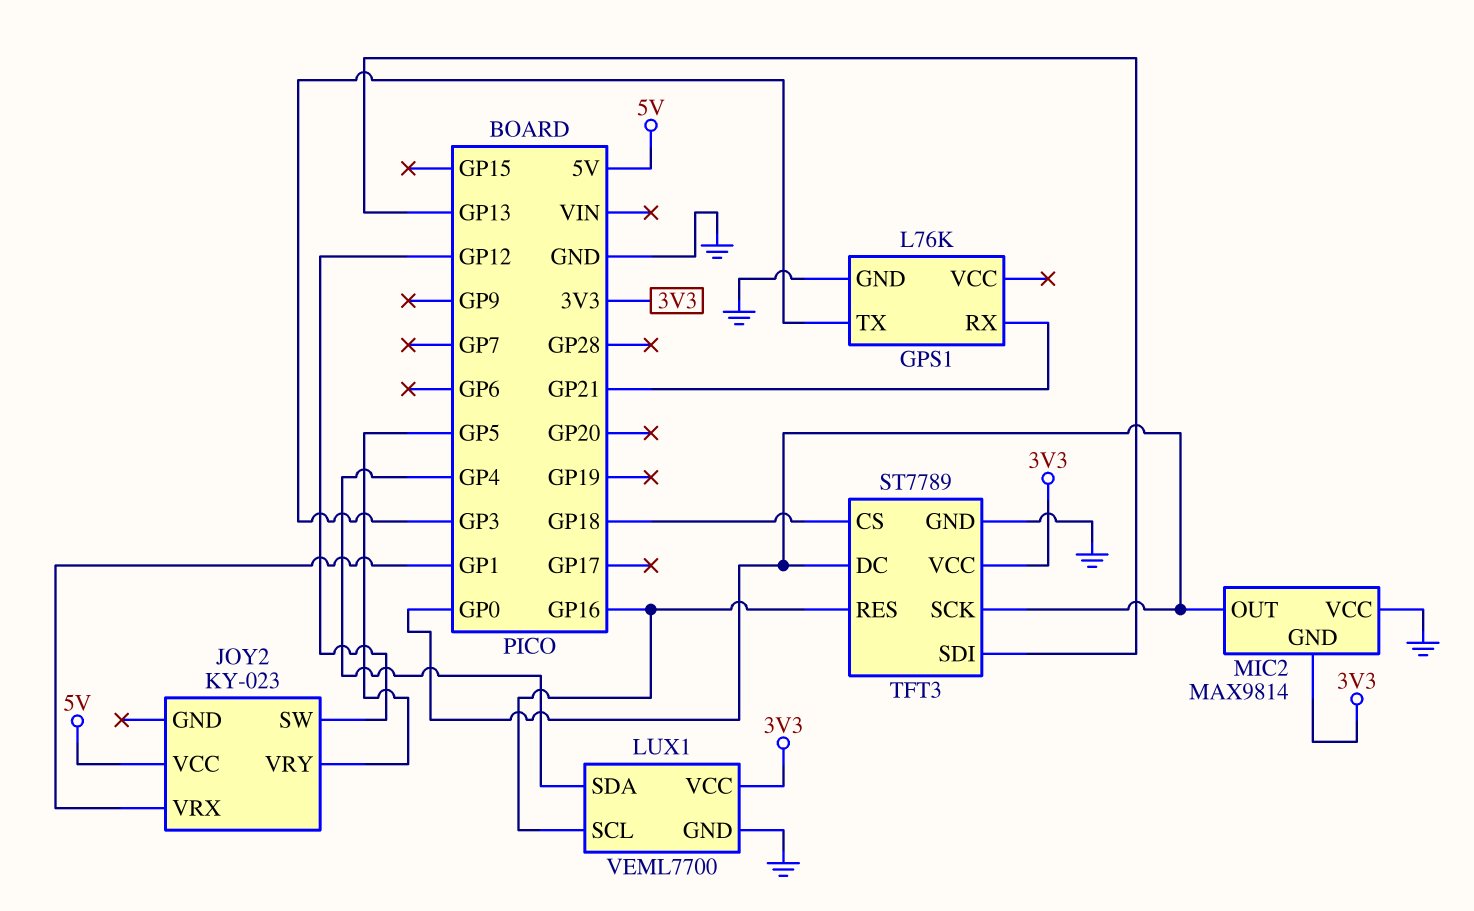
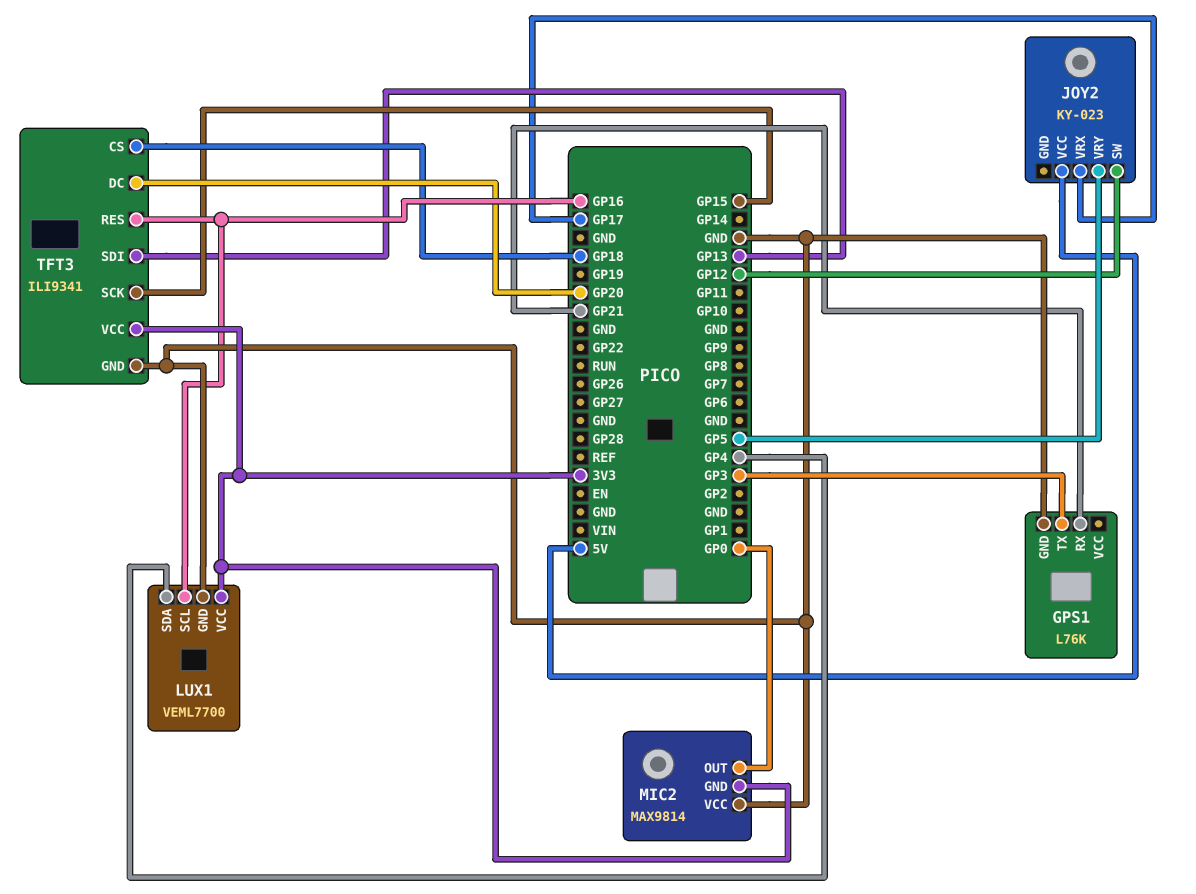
JOY2 pin VRX: GP1 -> GP17
TFT3: ST7789 -> ILI9341
TFT3 pin DC: GP0 -> GP20
TFT3 pin SCK: GP0 -> GP15

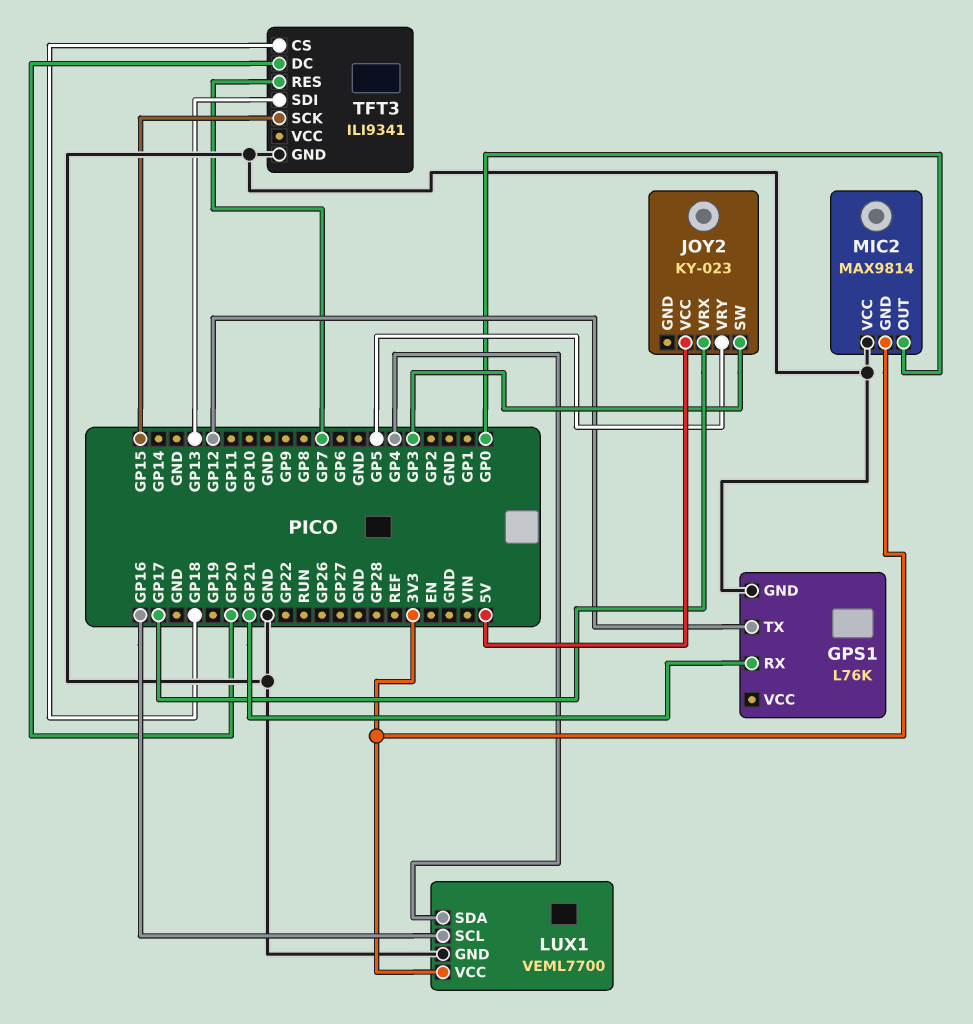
GPS1 pin TX: GP3 -> GP12
JOY2 pin SW: GP12 -> GP3
TFT3 pin RES: GP16 -> GP7
TFT3 pin VCC: 3V3 -> none

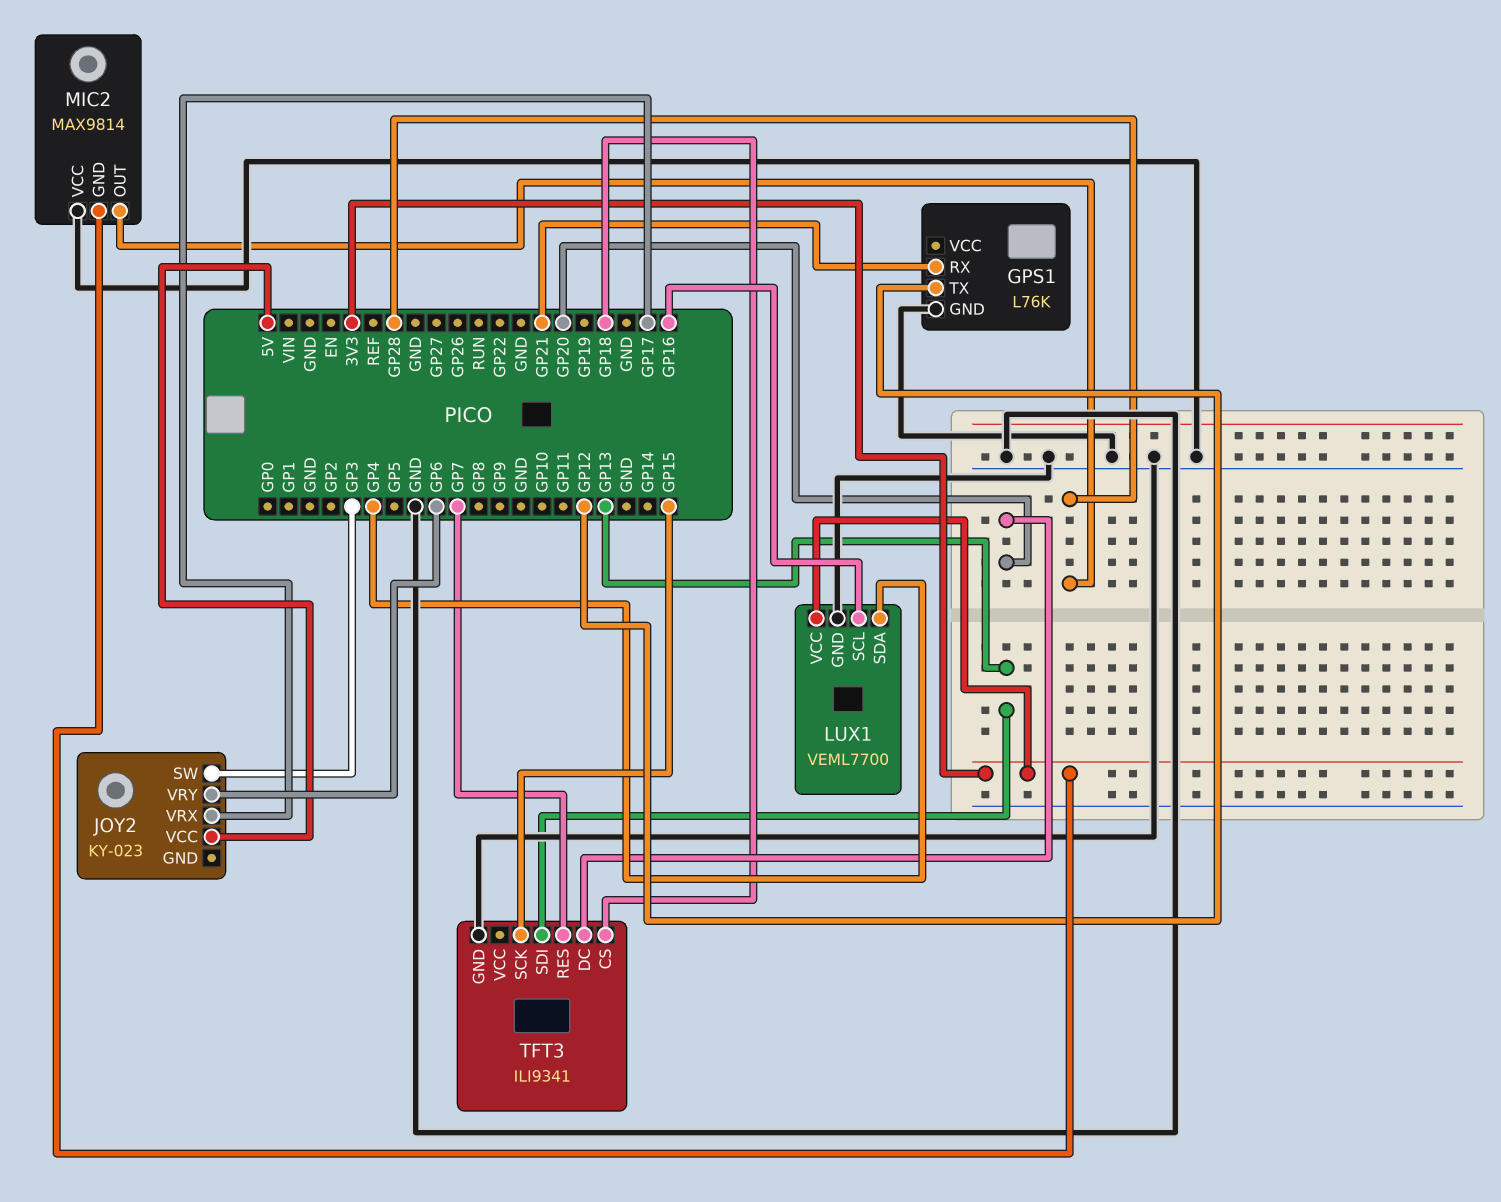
JOY2 pin VRY: GP5 -> GP6
MIC2 pin OUT: GP0 -> GP28

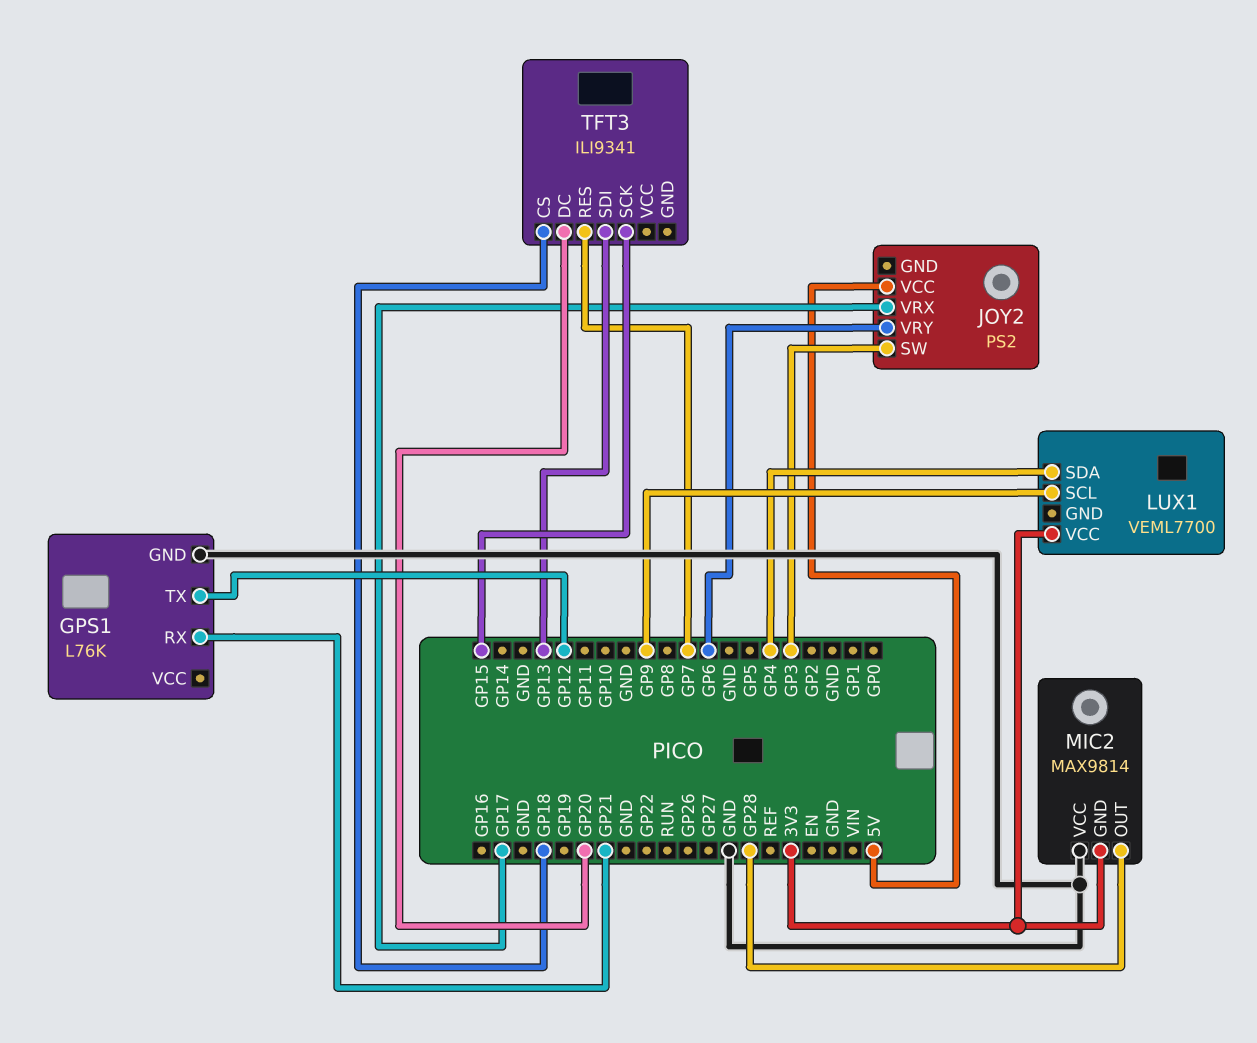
JOY2: KY-023 -> PS2
LUX1 pin GND: GND -> none
LUX1 pin SCL: GP16 -> GP9
TFT3 pin GND: GND -> none

